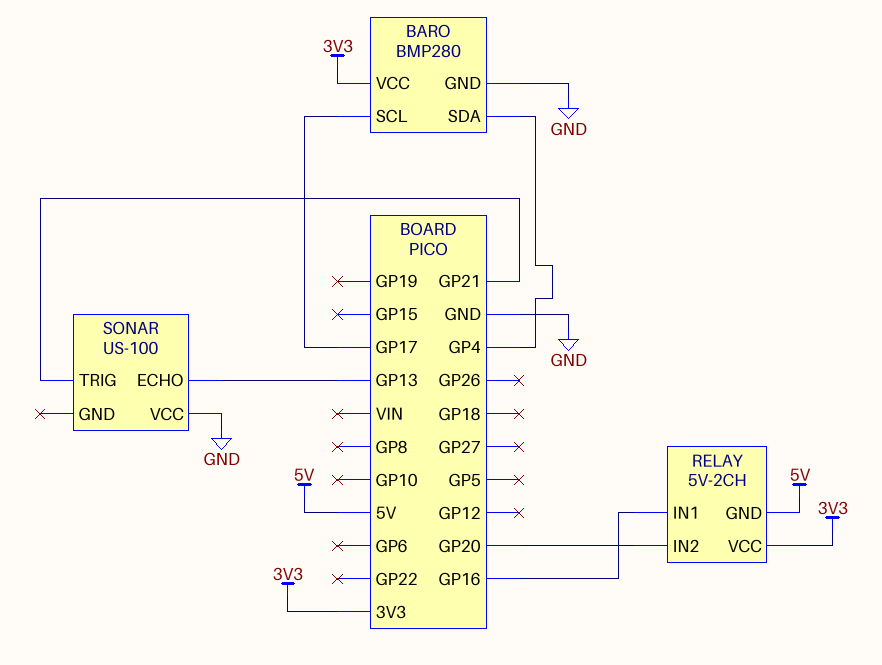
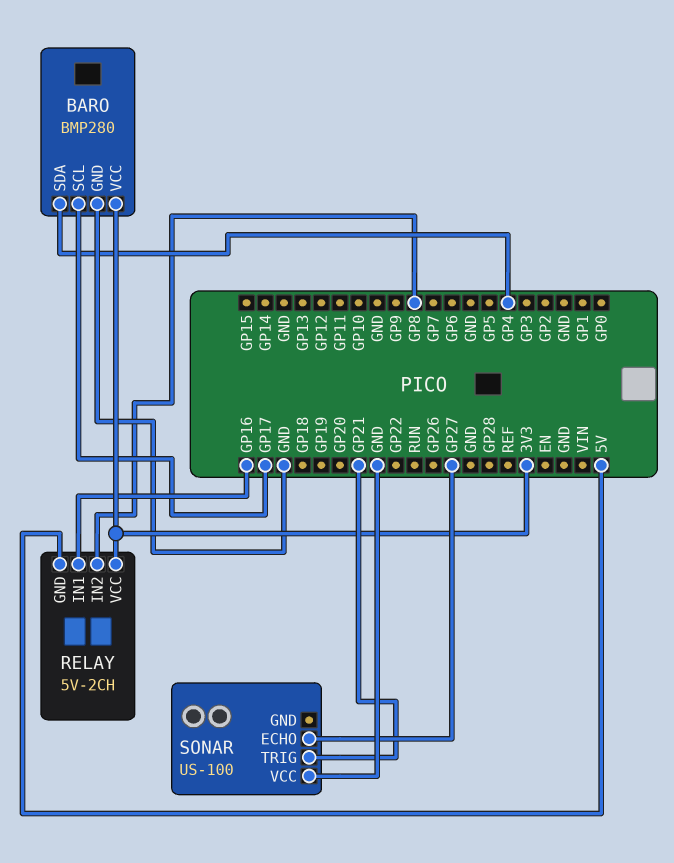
RELAY pin IN2: GP20 -> GP8
SONAR pin ECHO: GP13 -> GP27

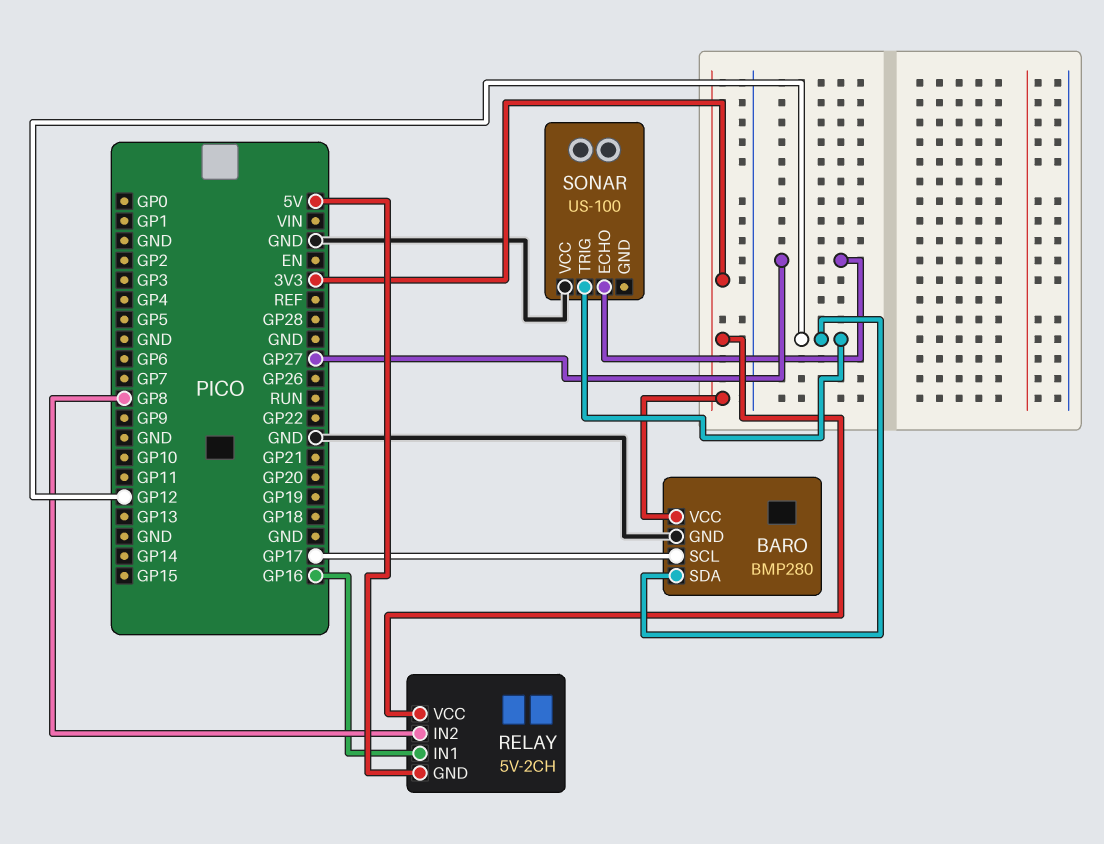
BARO pin SDA: GP4 -> GP12
SONAR pin TRIG: GP21 -> GP12

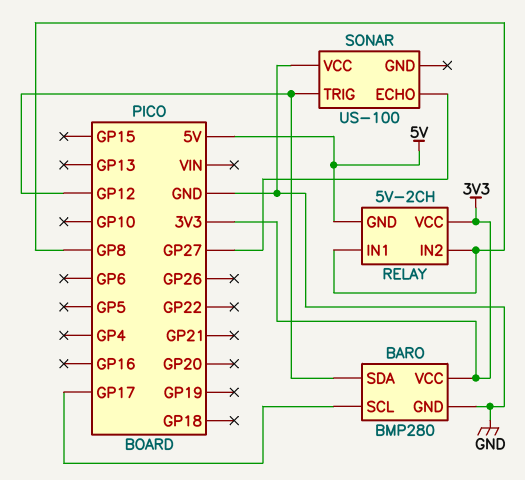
RELAY pin IN1: GP16 -> GP8

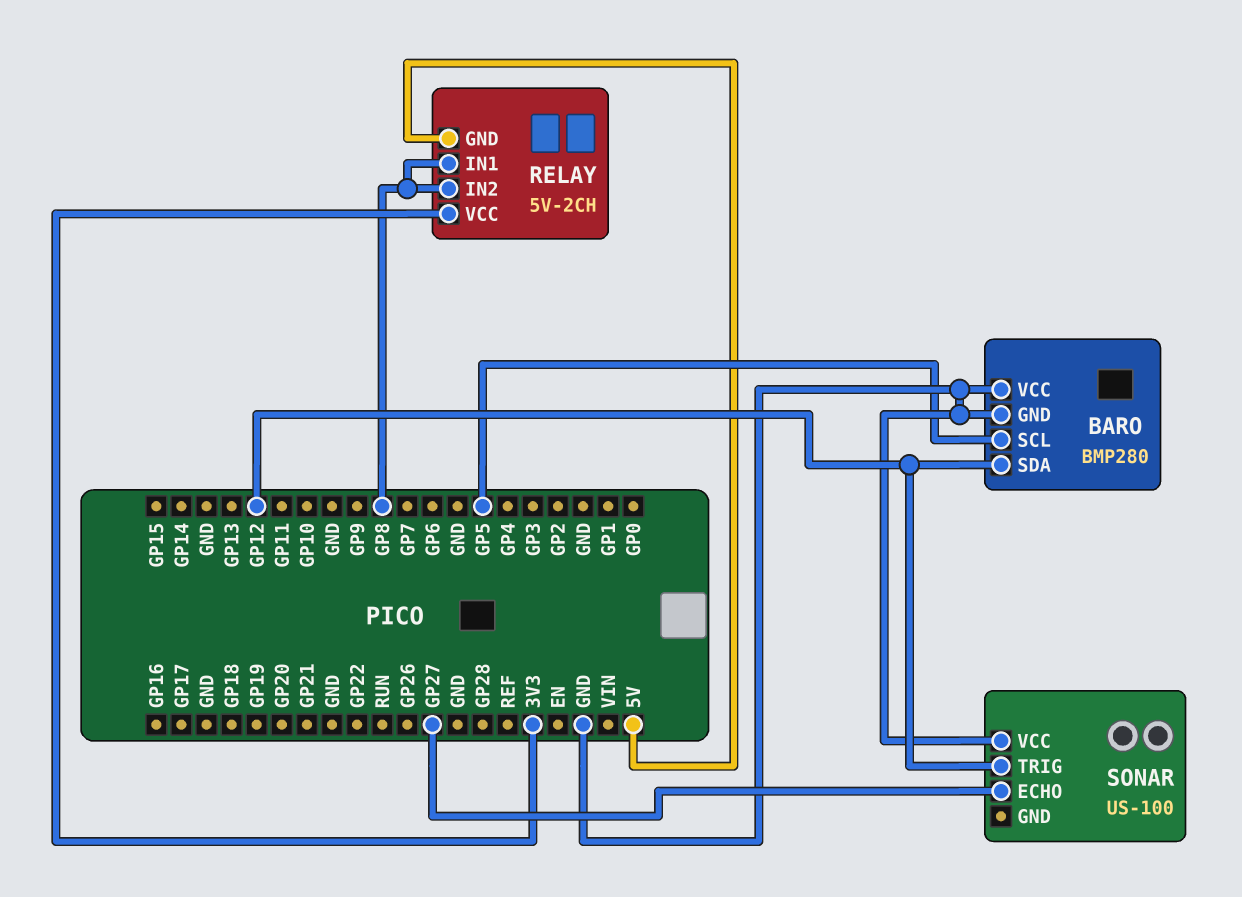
BARO pin SCL: GP17 -> GP5
BARO pin VCC: 3V3 -> GND

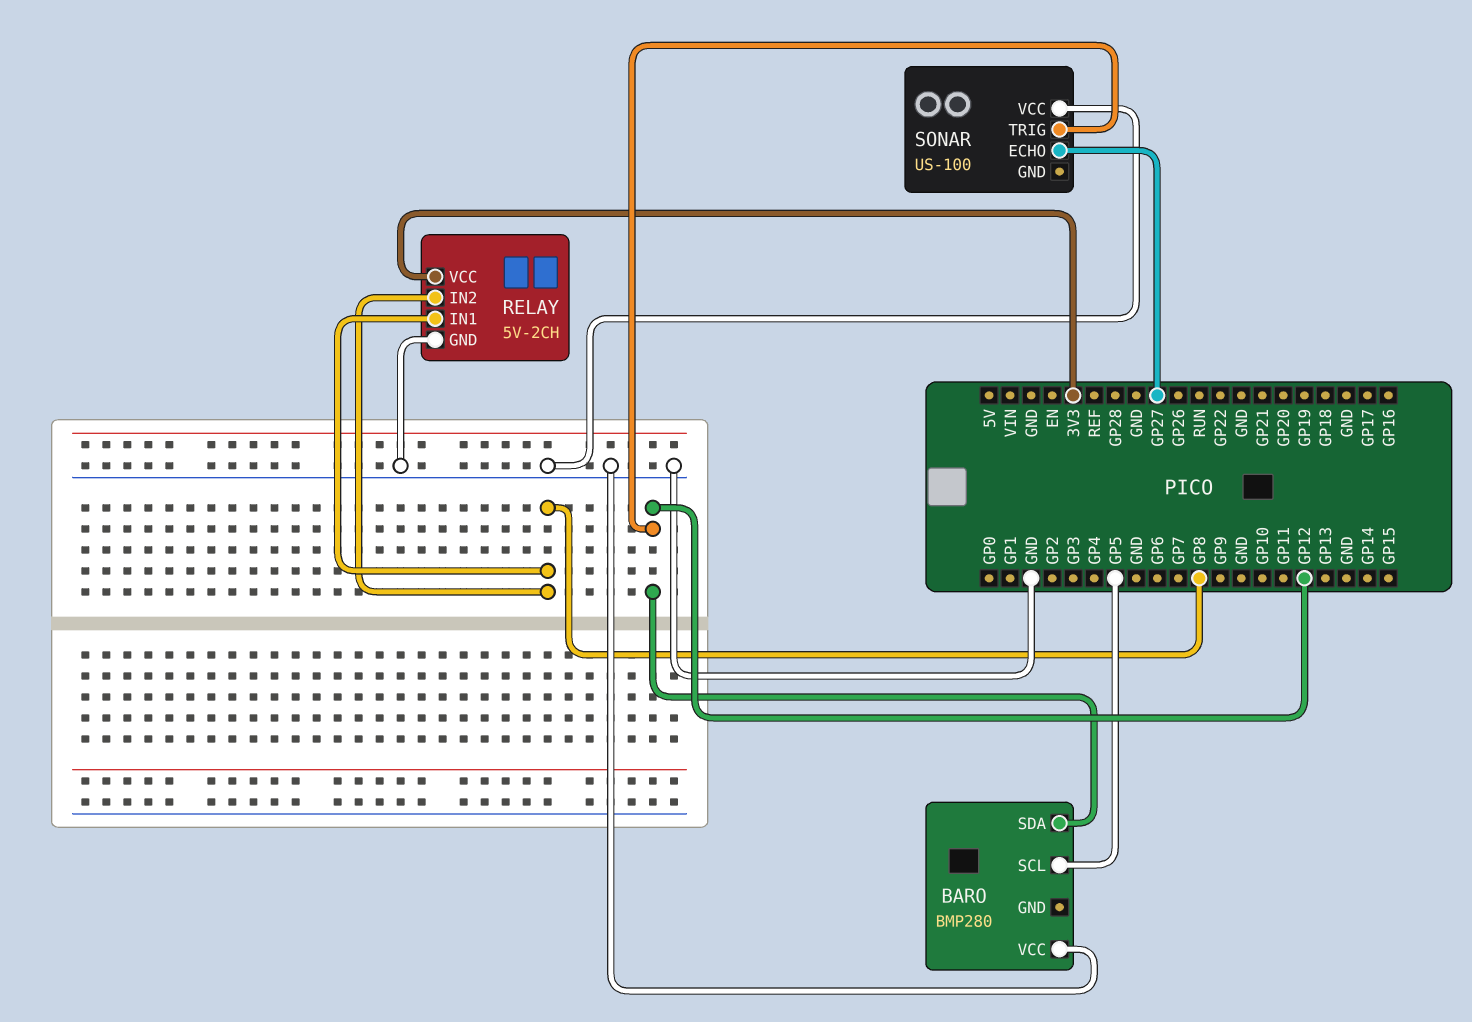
BARO pin GND: GND -> none
RELAY pin GND: 5V -> GND

